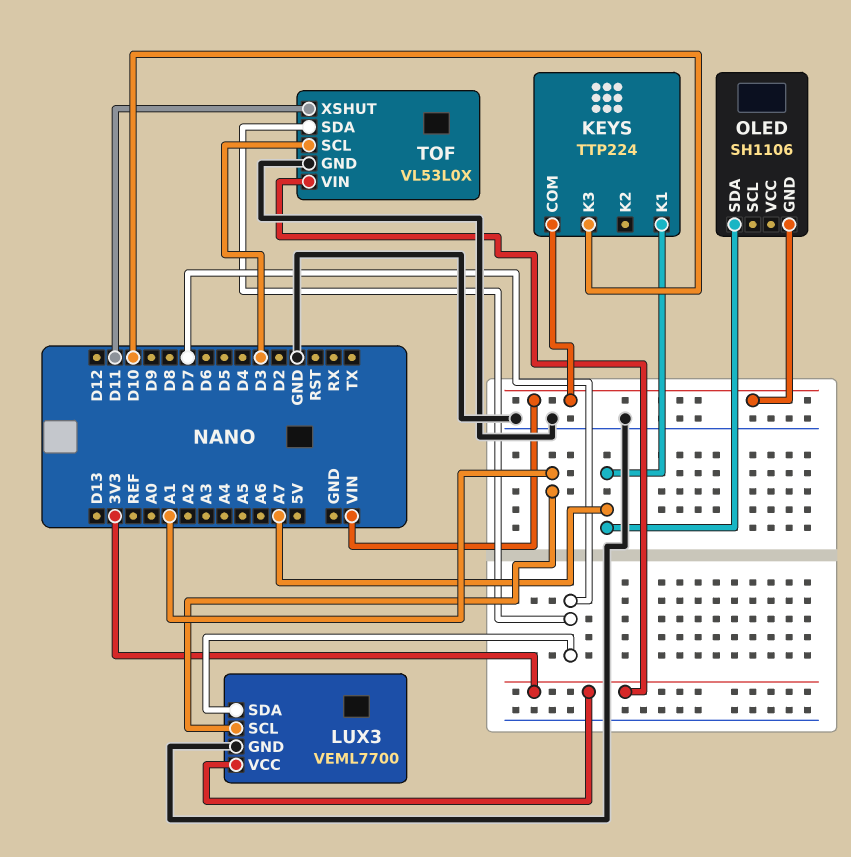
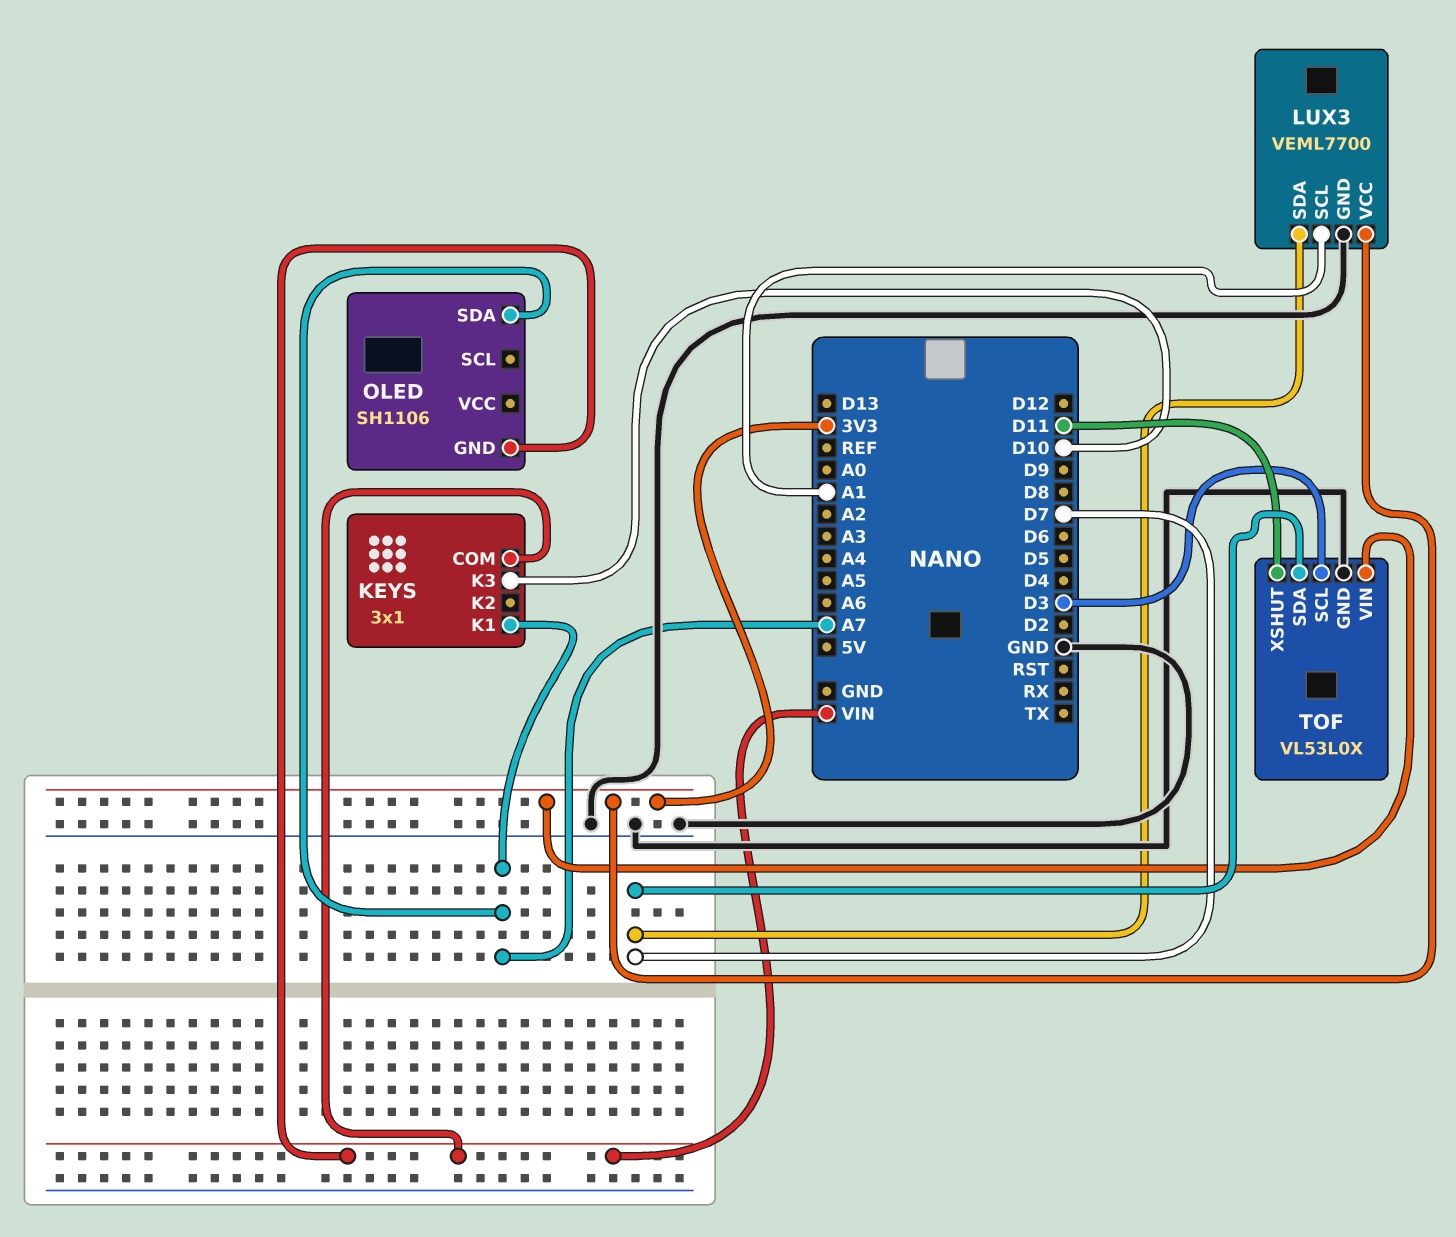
KEYS: TTP224 -> 3x1

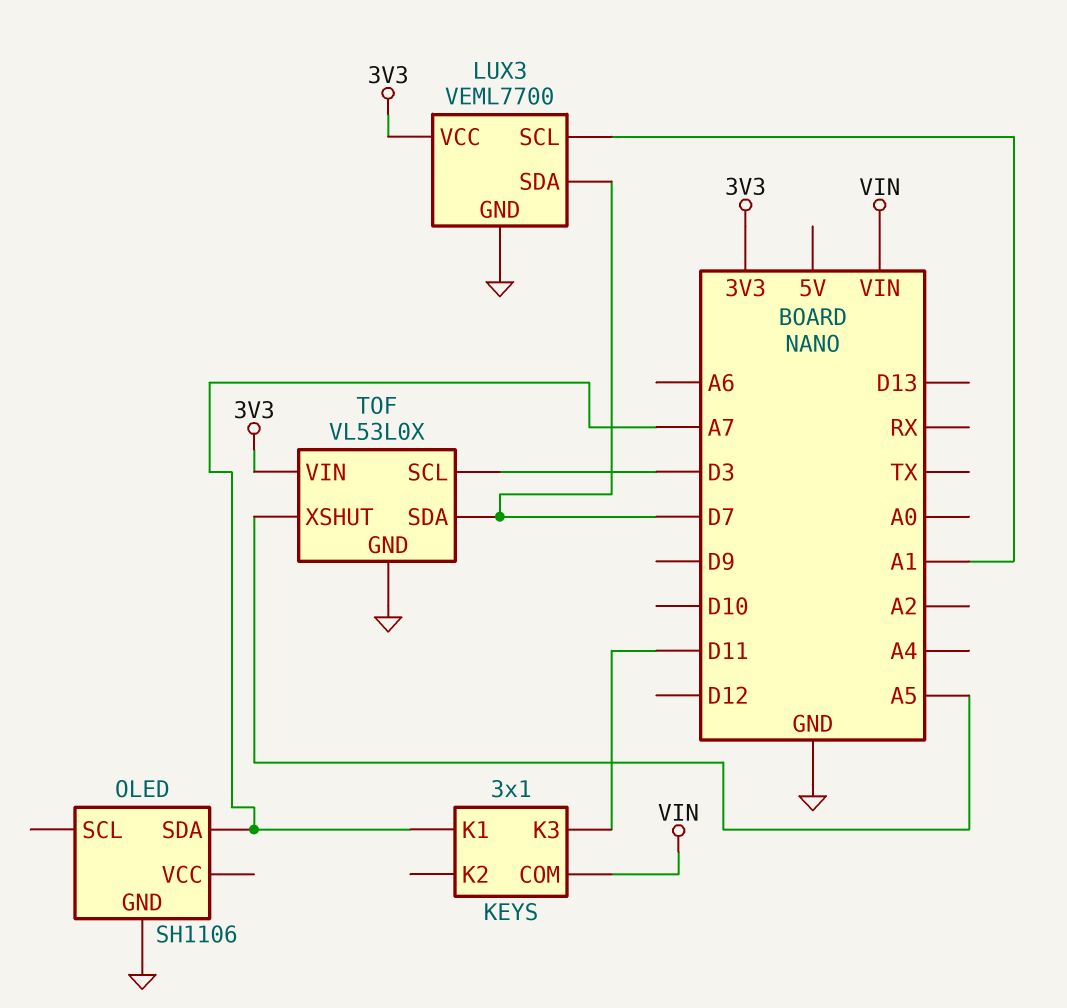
KEYS pin K3: D10 -> D11
OLED pin GND: VIN -> GND
TOF pin XSHUT: D11 -> A5

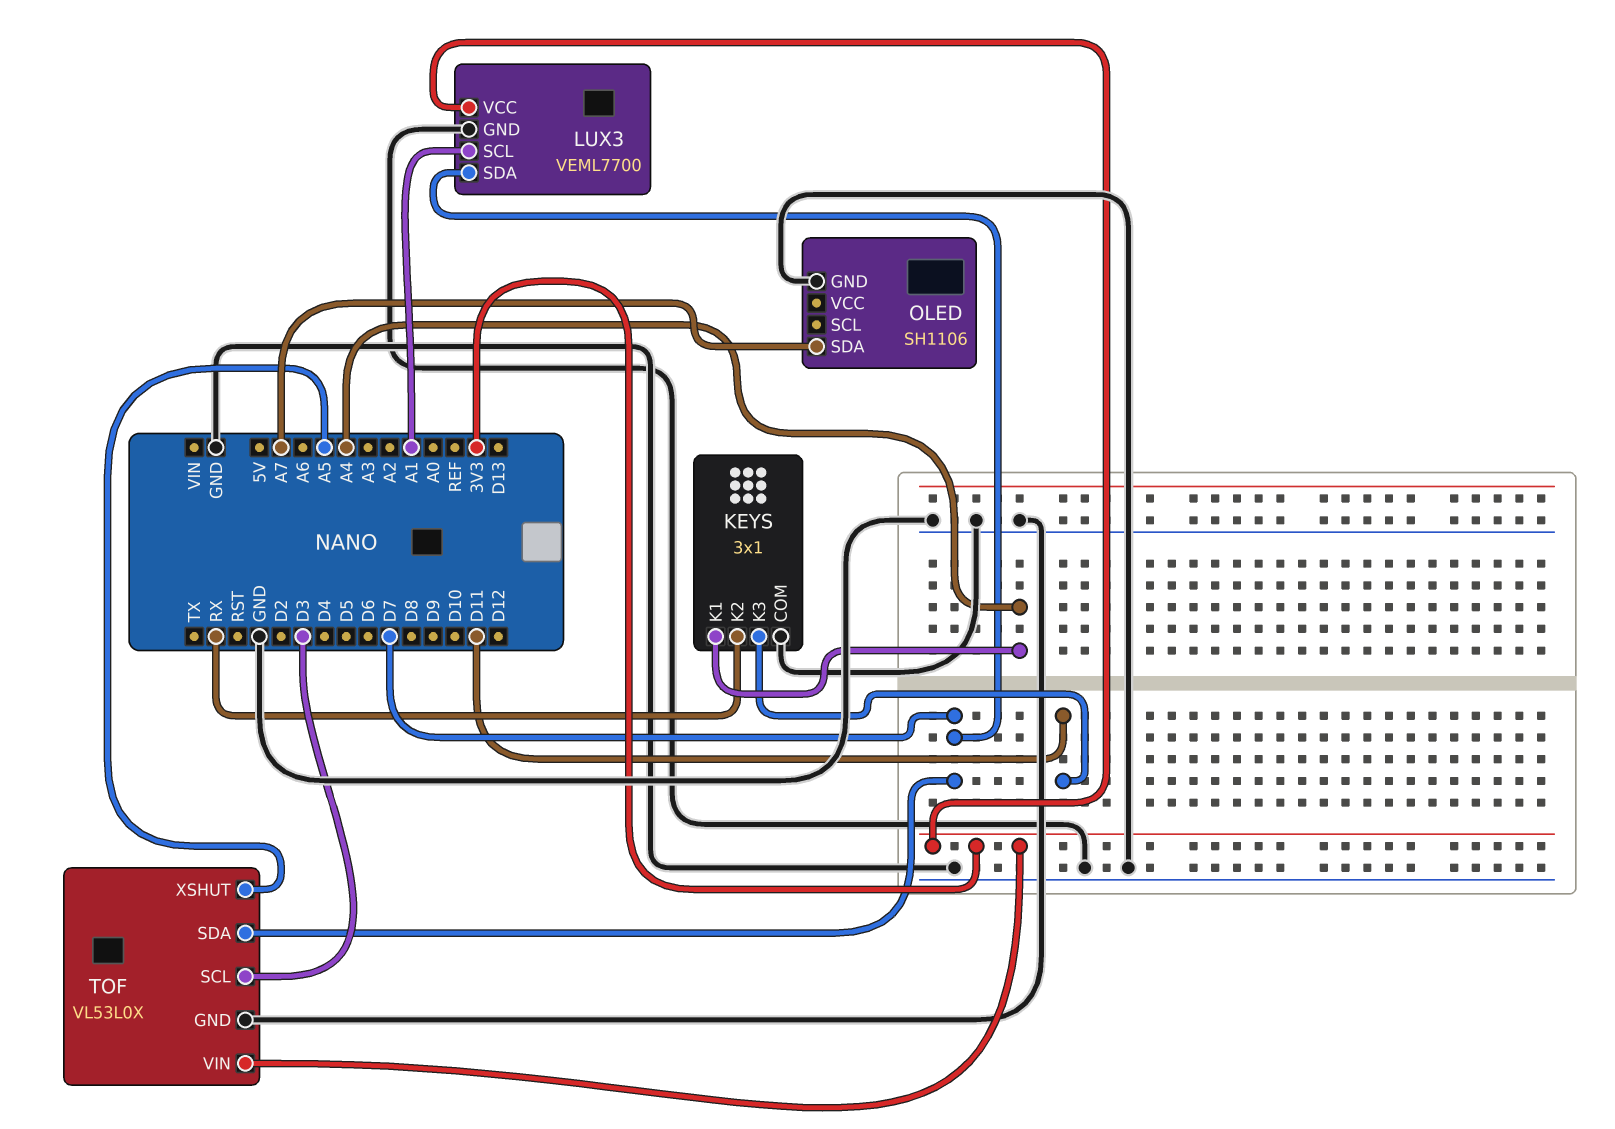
KEYS pin COM: VIN -> GND
KEYS pin K1: A7 -> A4
KEYS pin K2: none -> RX

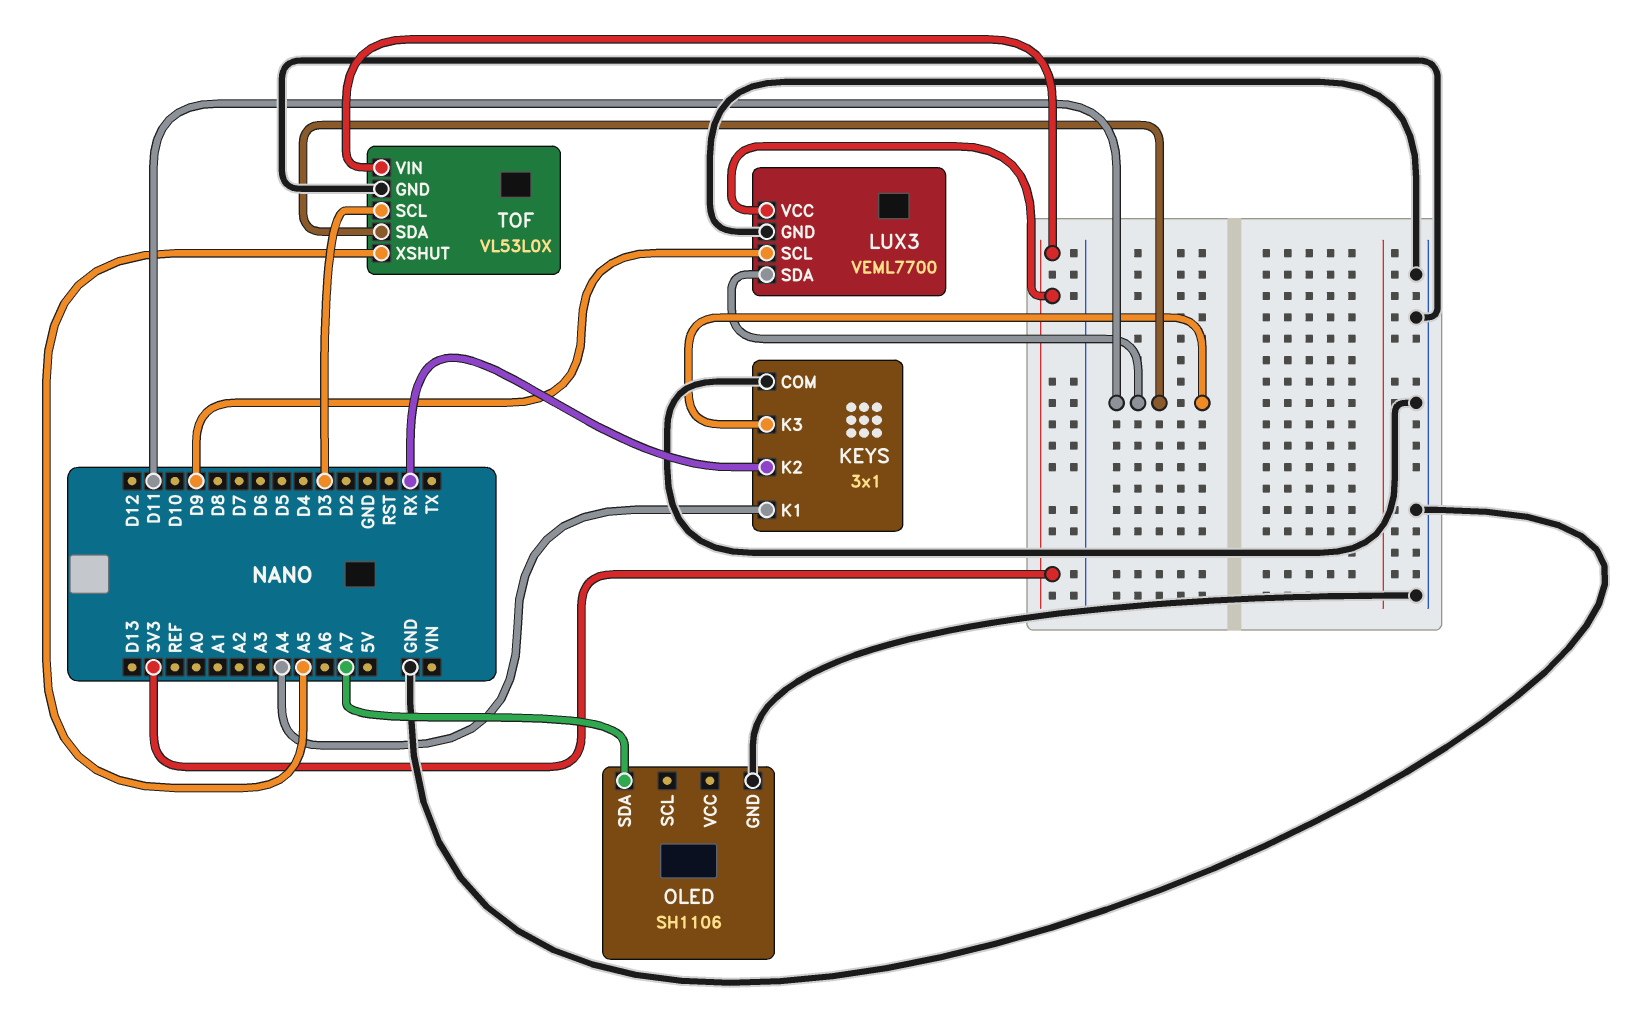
LUX3 pin SCL: A1 -> D9
LUX3 pin SDA: D7 -> D11
TOF pin SDA: D7 -> D11

